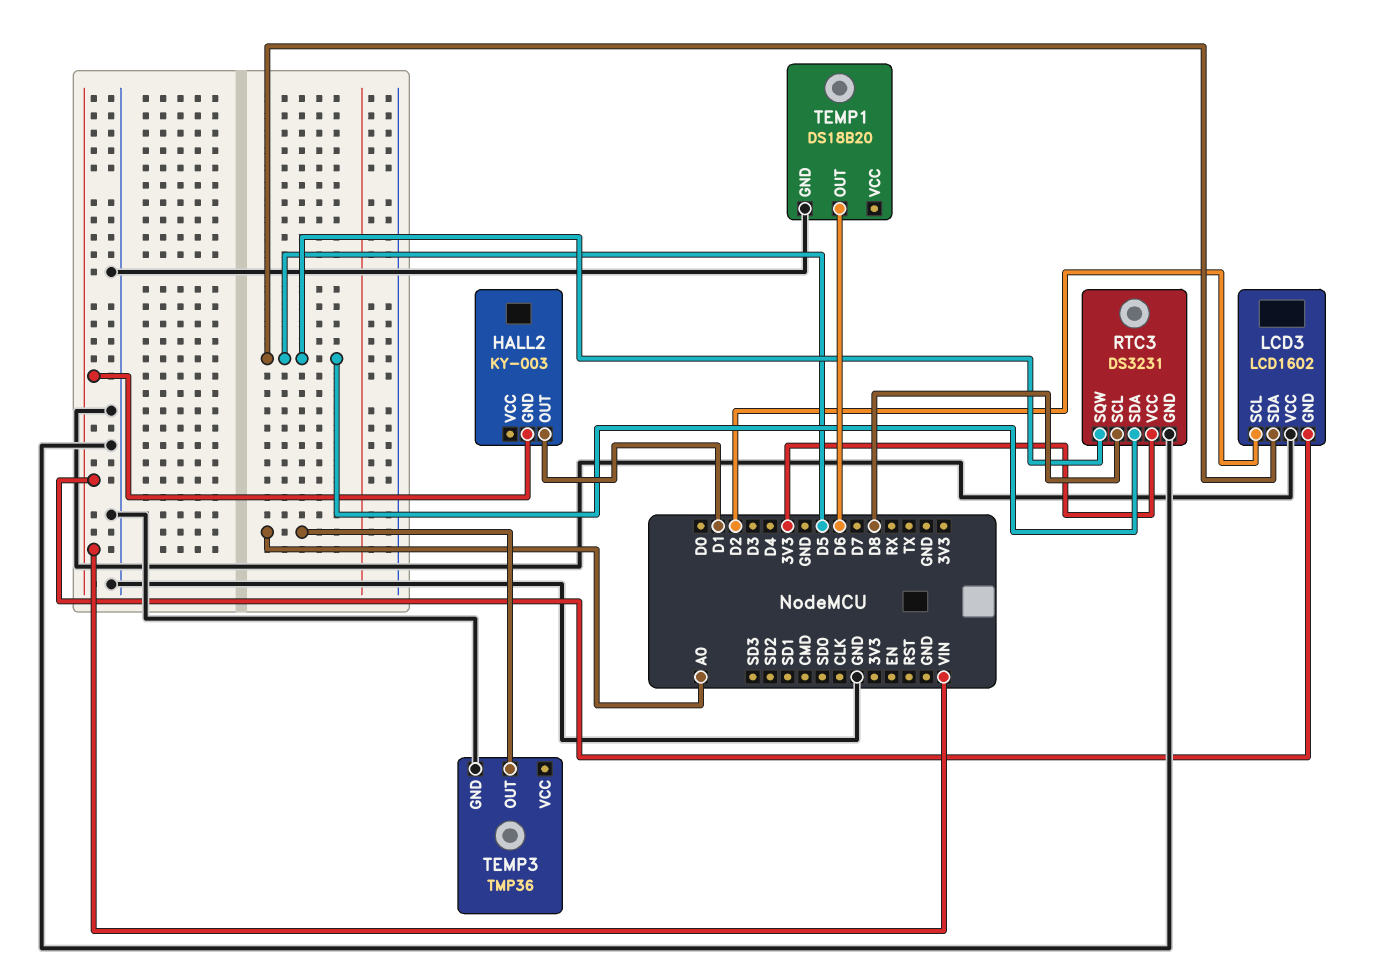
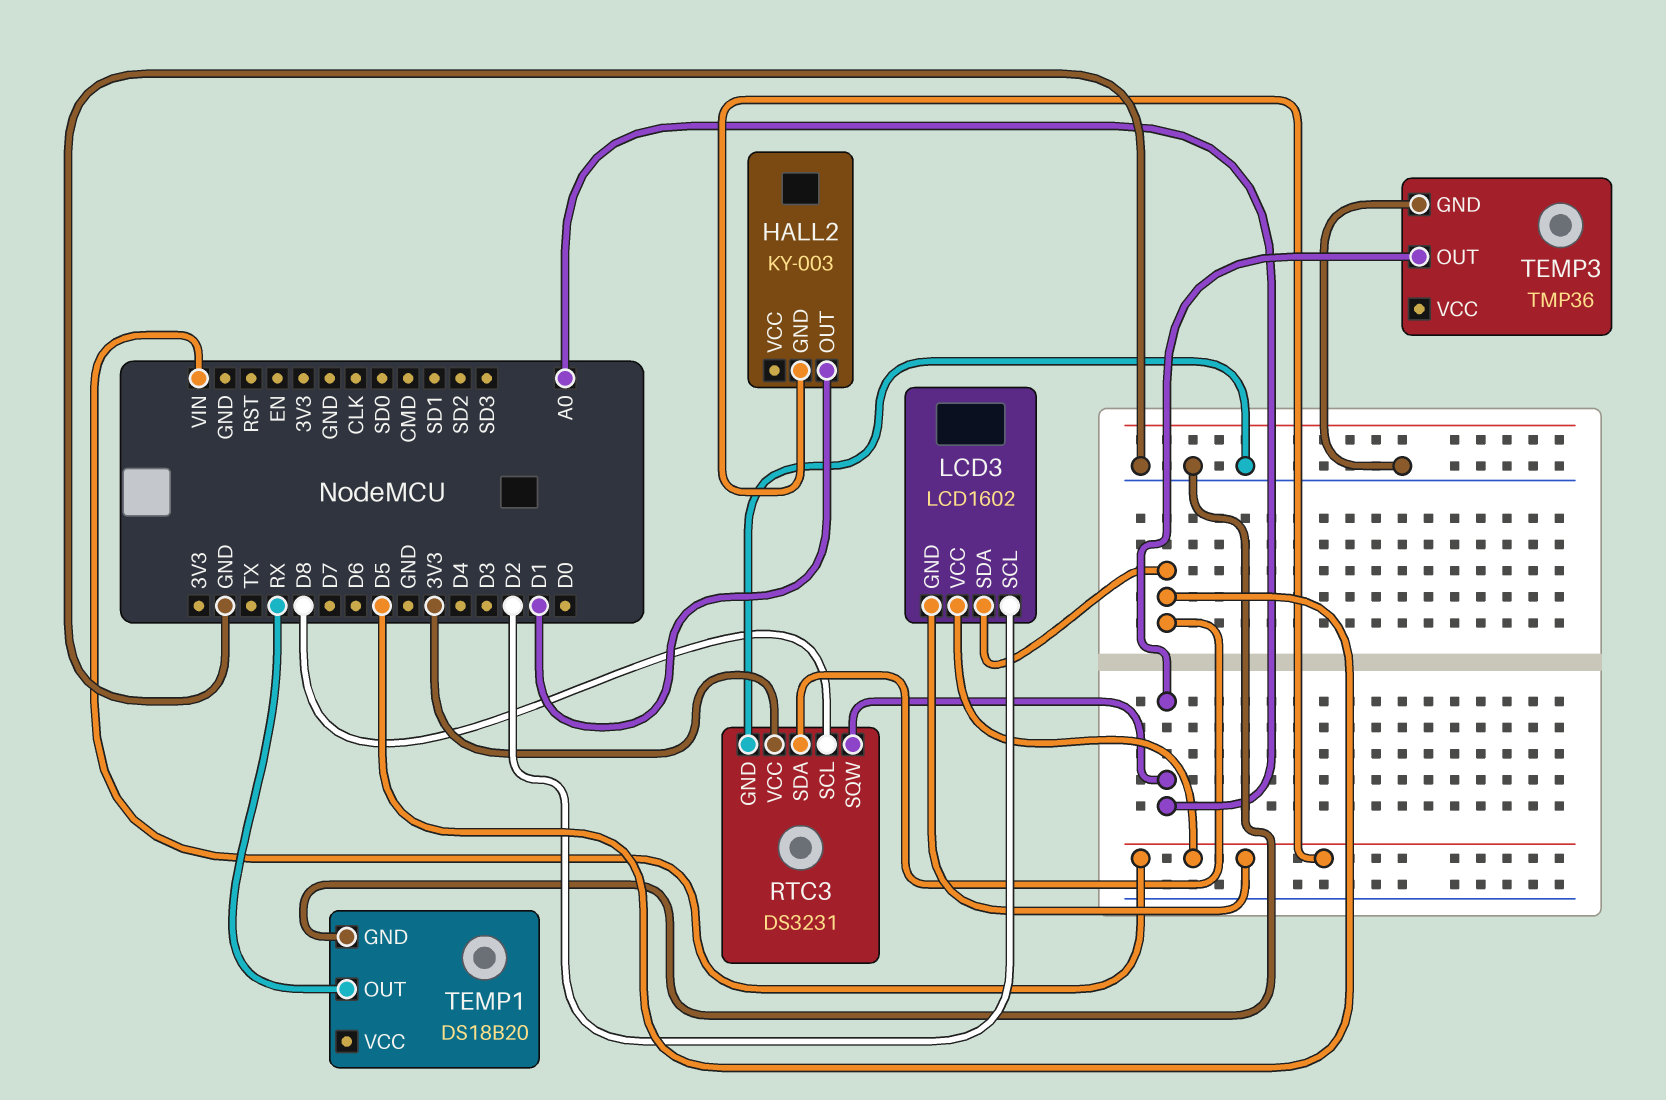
LCD3 pin VCC: GND -> VIN
RTC3 pin SQW: D5 -> A0
TEMP1 pin OUT: D6 -> RX

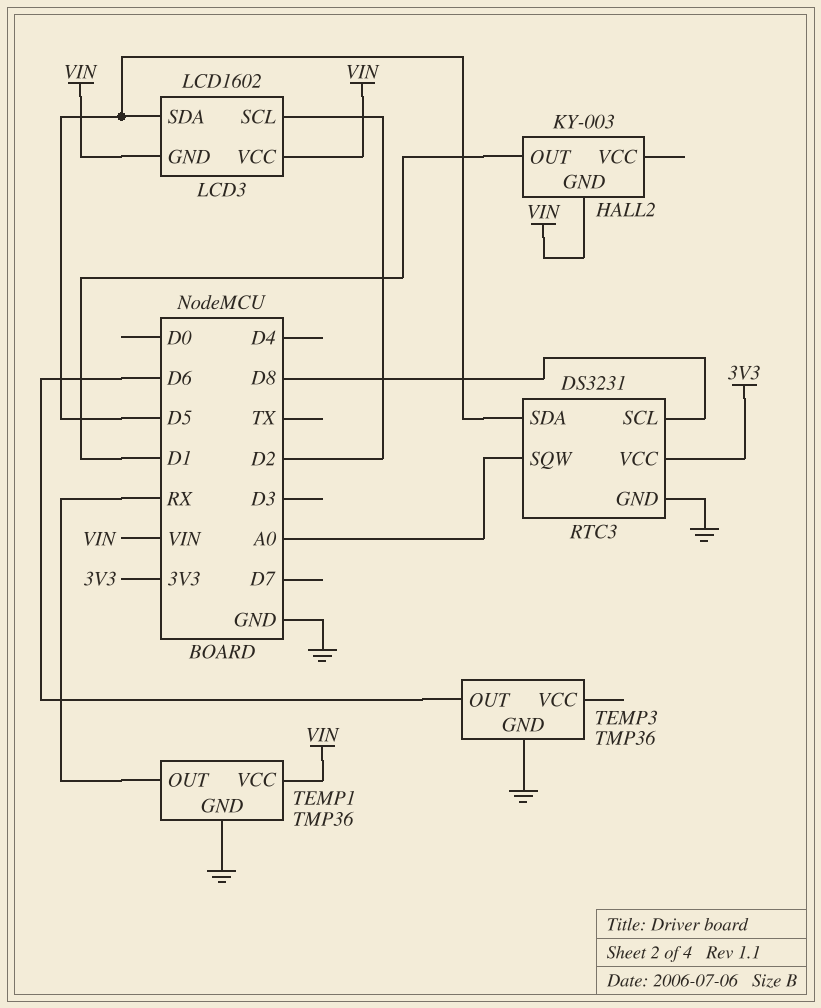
TEMP1: DS18B20 -> TMP36
TEMP1 pin VCC: none -> VIN
TEMP3 pin OUT: A0 -> D6

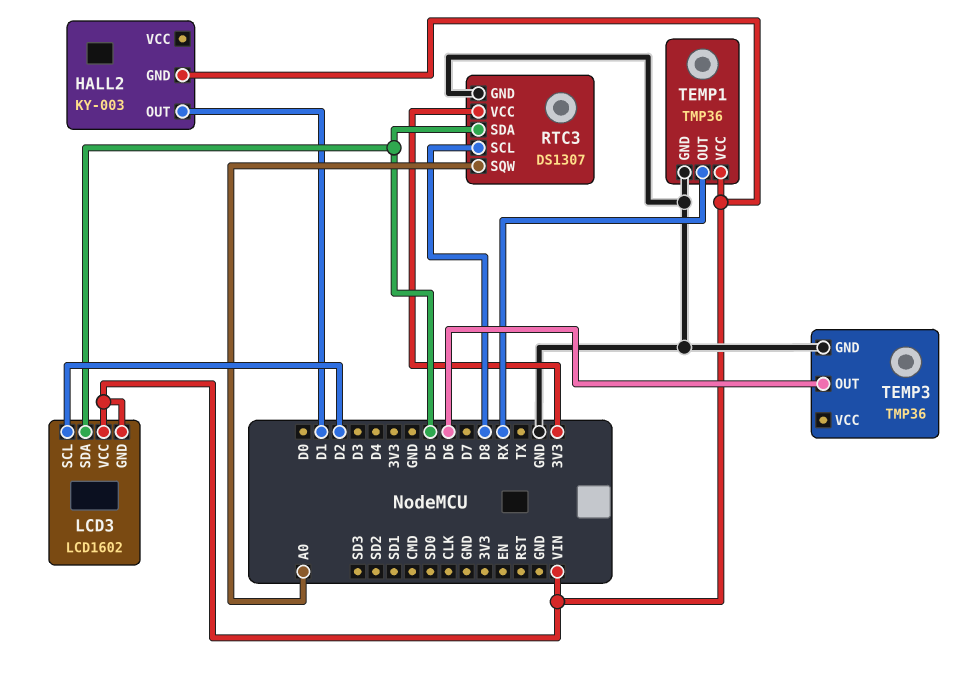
RTC3: DS3231 -> DS1307

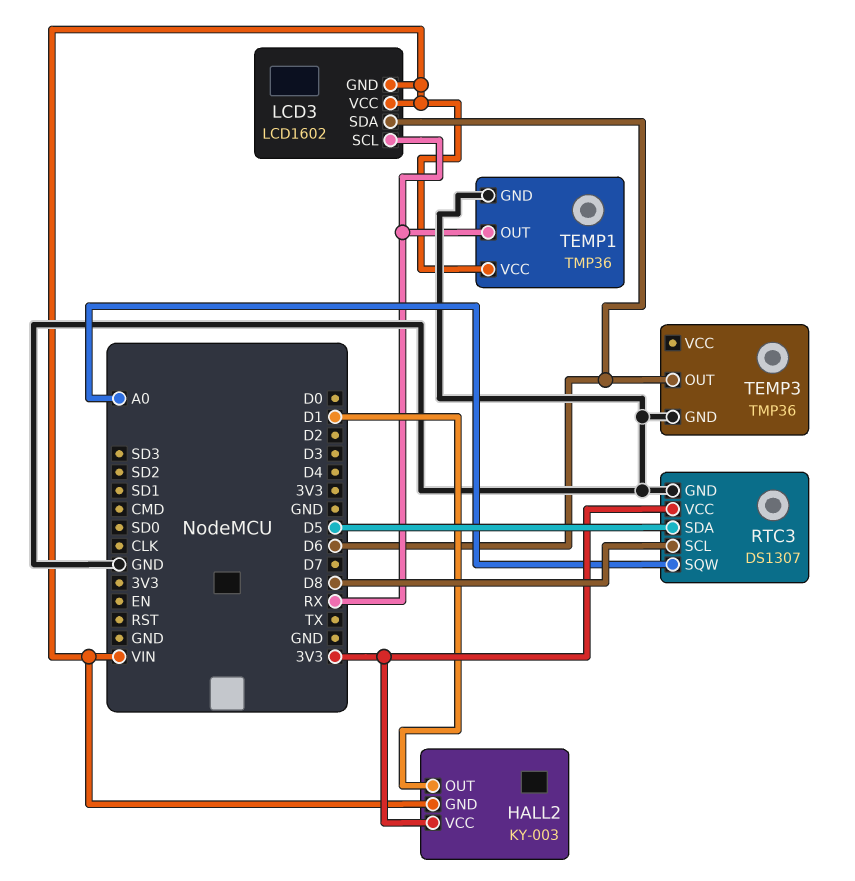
HALL2 pin VCC: none -> 3V3
LCD3 pin SCL: D2 -> RX
LCD3 pin SDA: D5 -> D6

